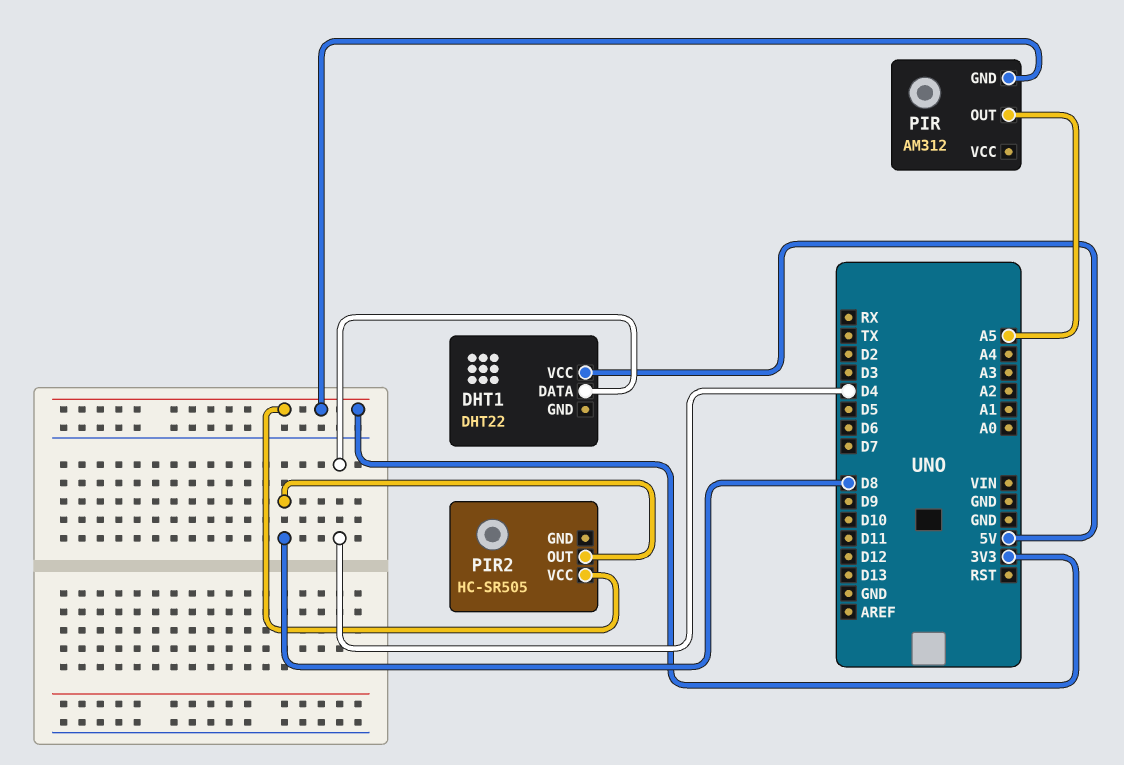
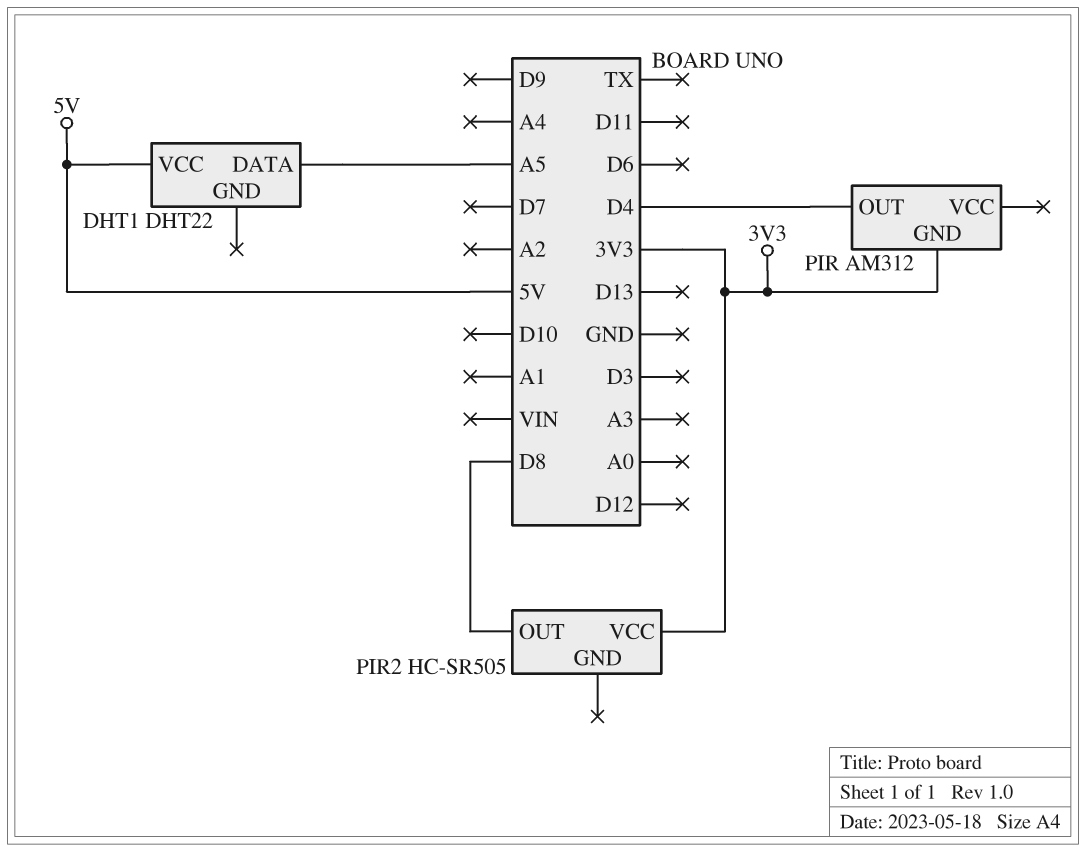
DHT1 pin DATA: D4 -> A5
PIR pin OUT: A5 -> D4

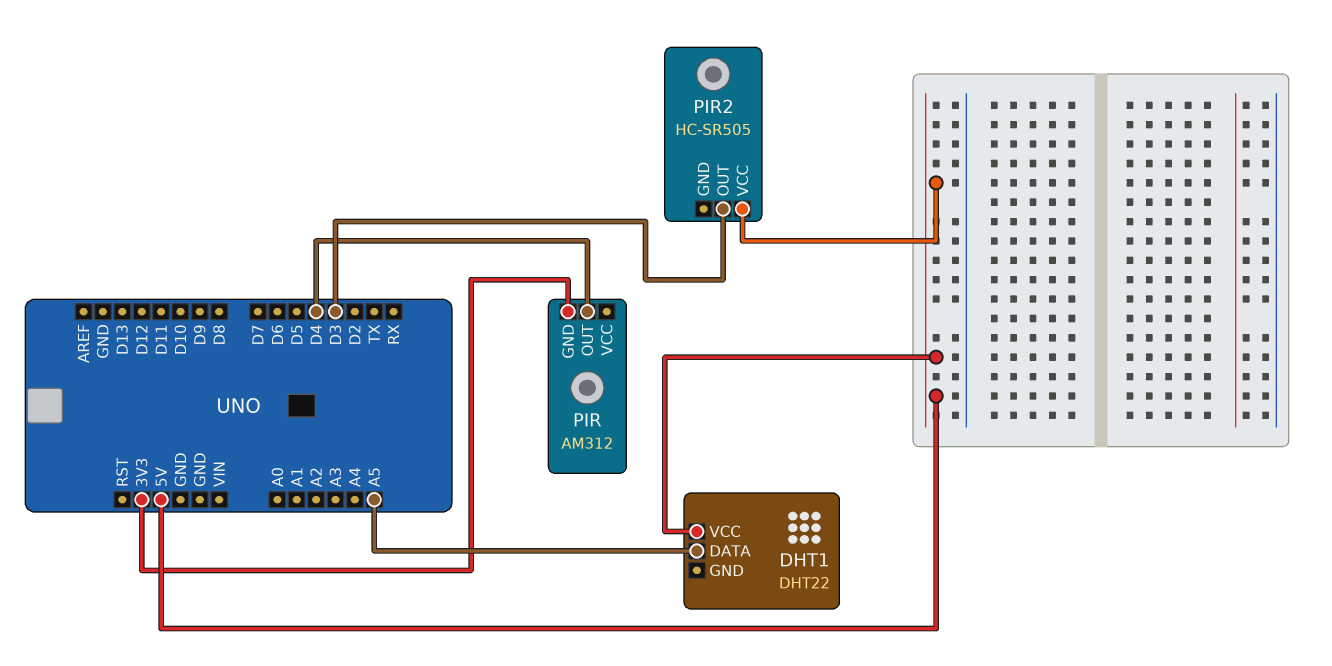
PIR2 pin OUT: D8 -> D3
PIR2 pin VCC: 3V3 -> 5V

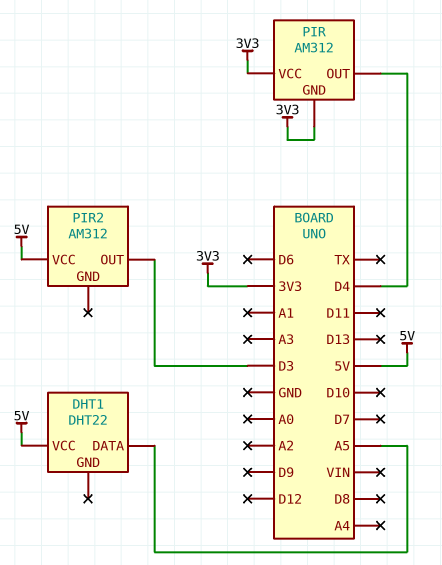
PIR pin VCC: none -> 3V3
PIR2: HC-SR505 -> AM312

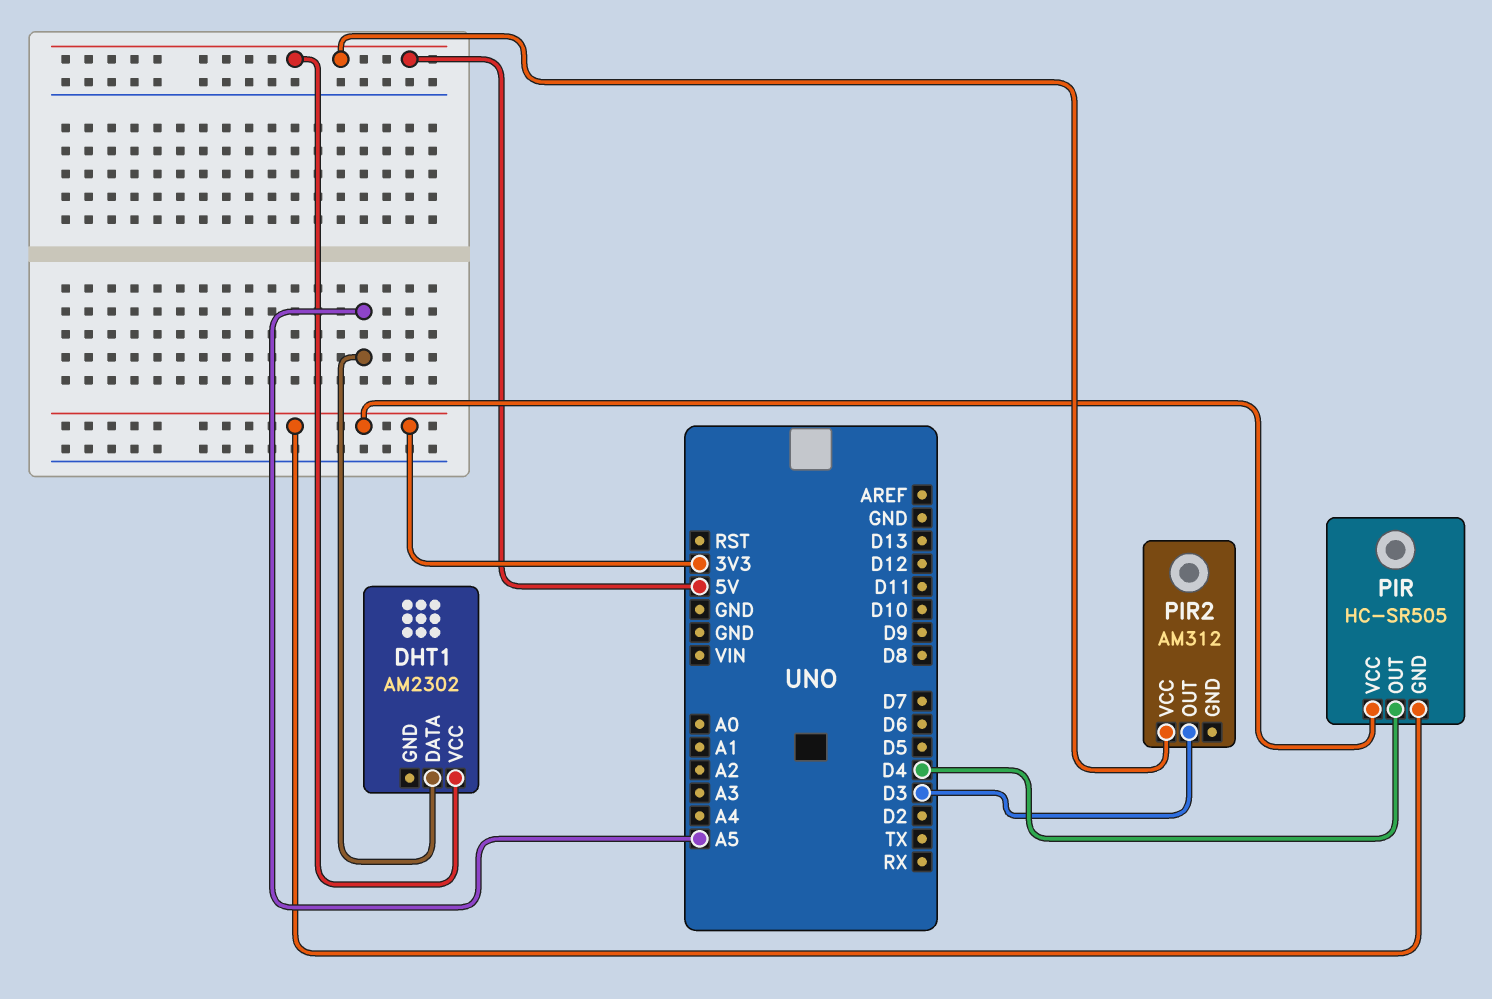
DHT1: DHT22 -> AM2302
PIR: AM312 -> HC-SR505

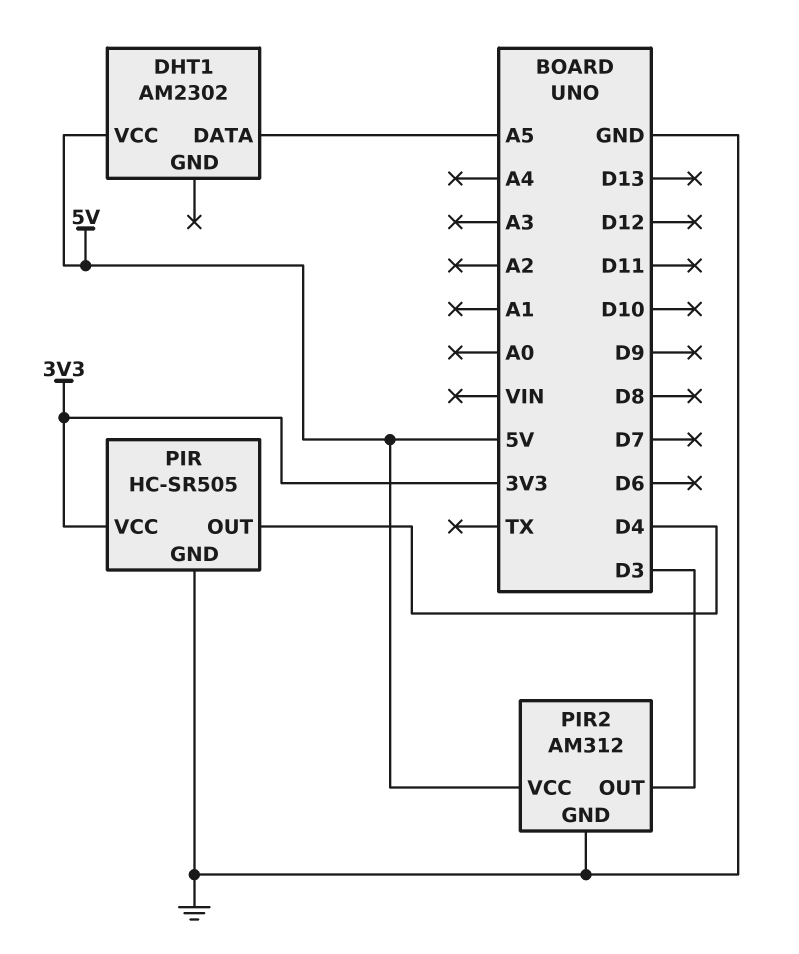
PIR pin GND: 3V3 -> GND
PIR2 pin GND: none -> GND

